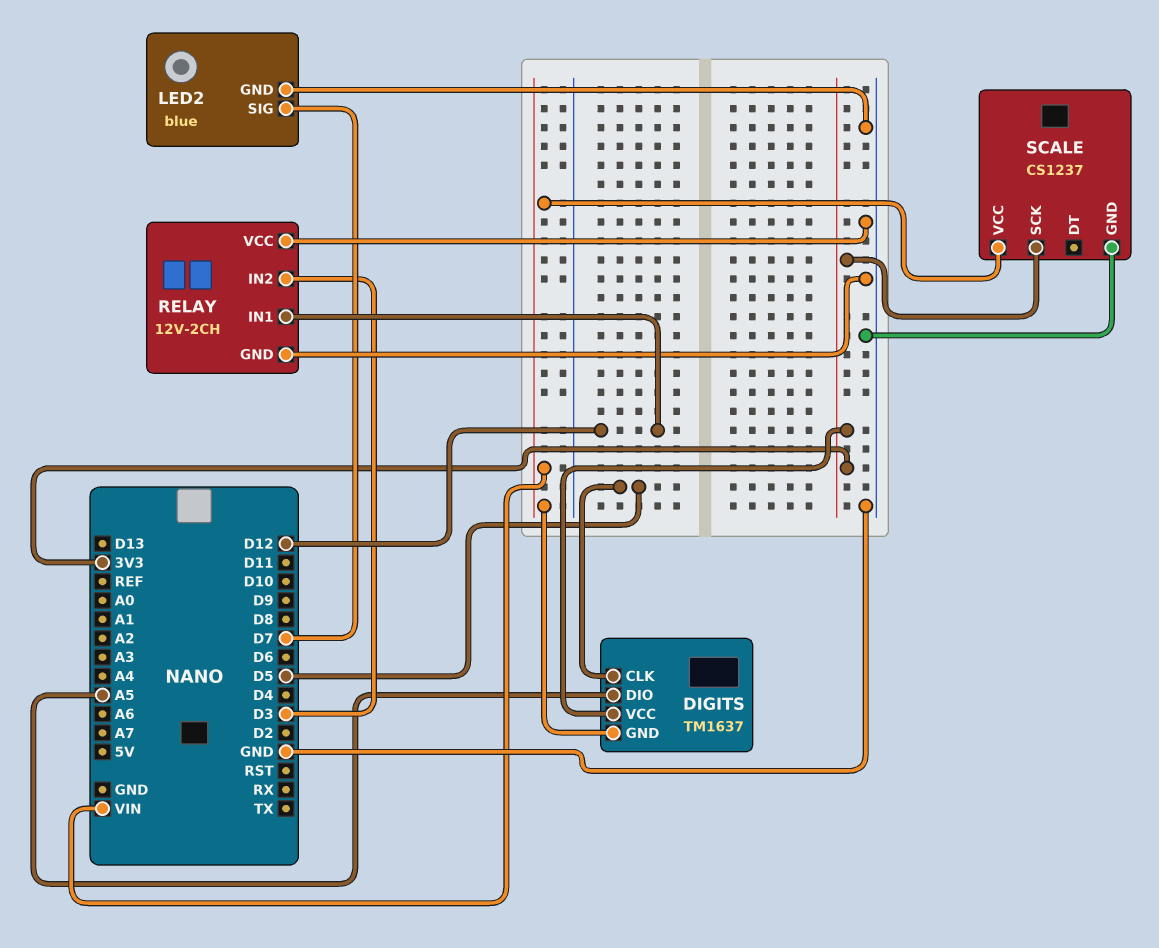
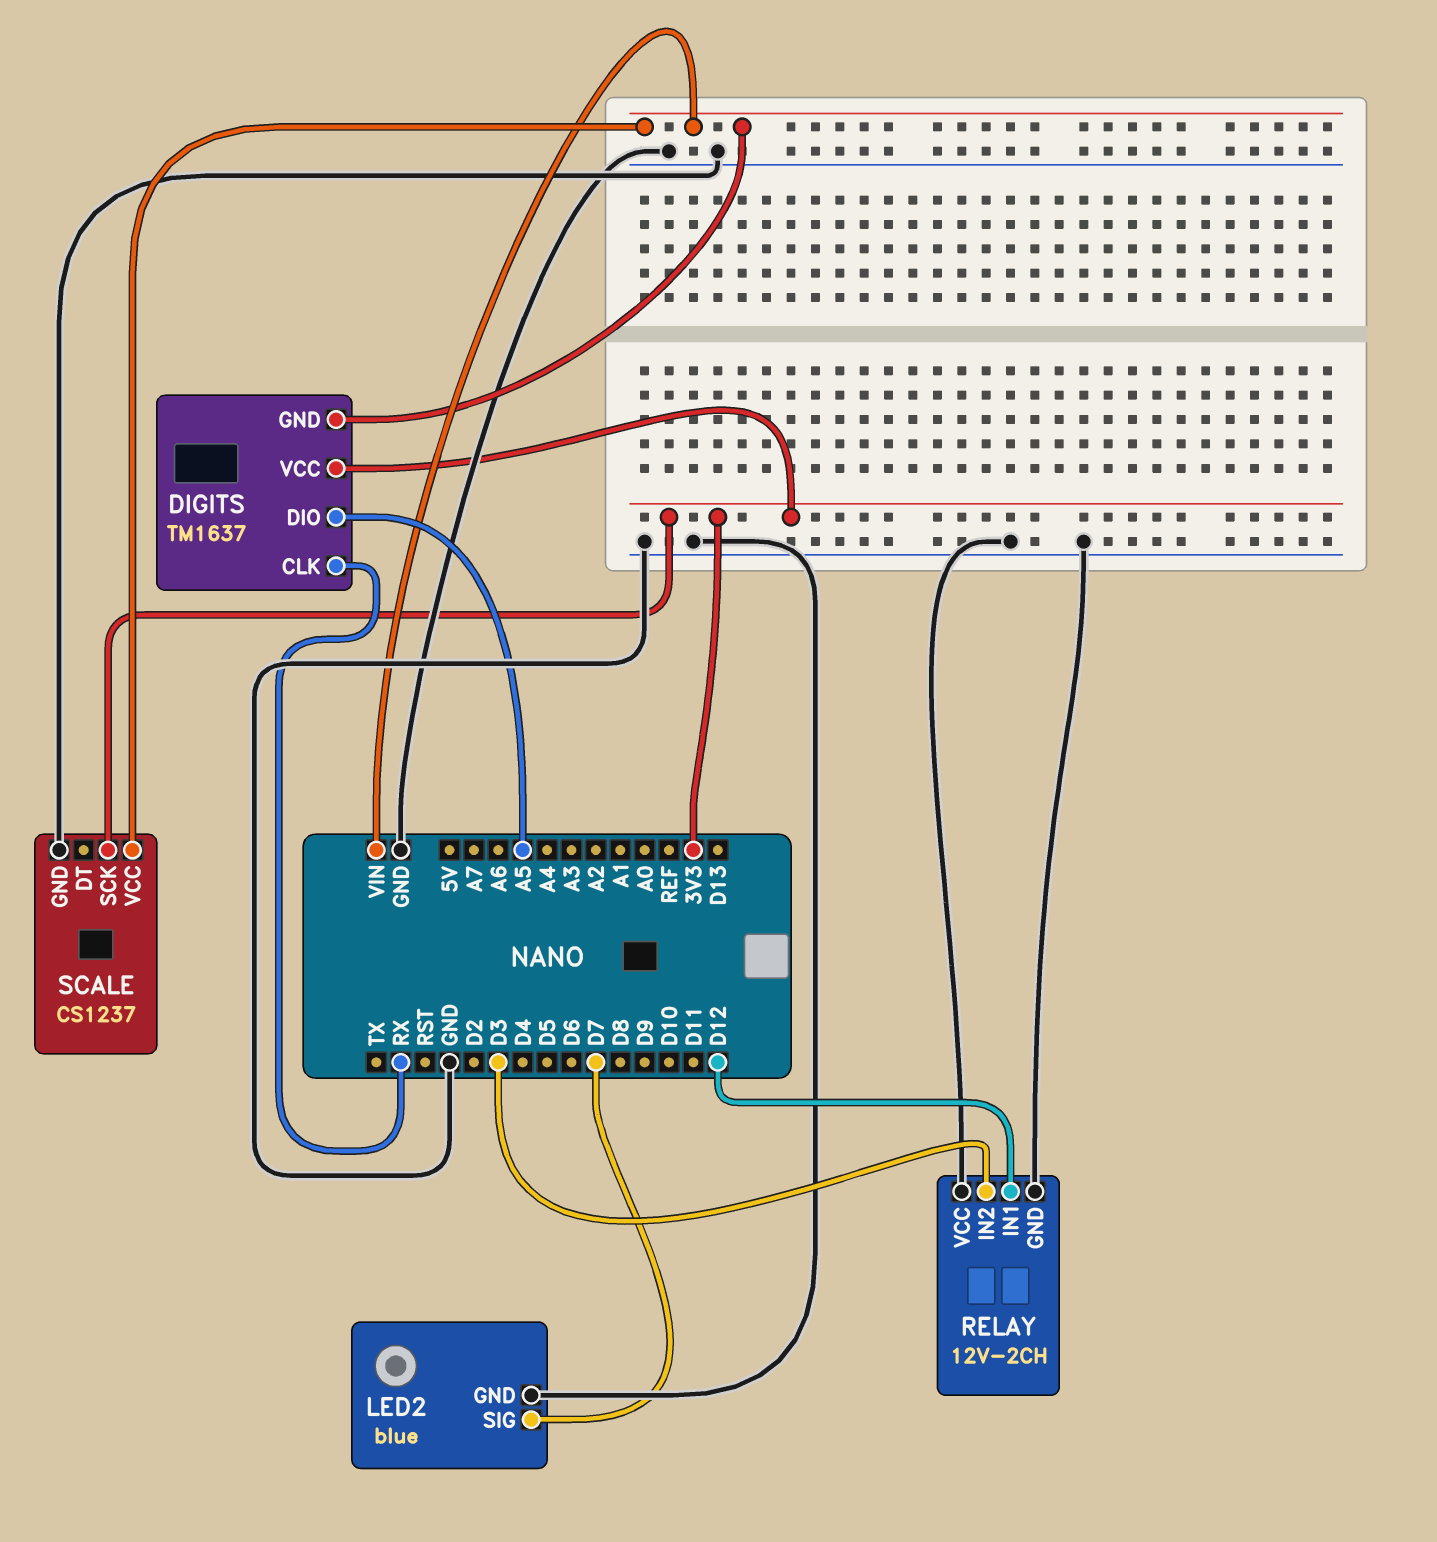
DIGITS pin CLK: D5 -> RX

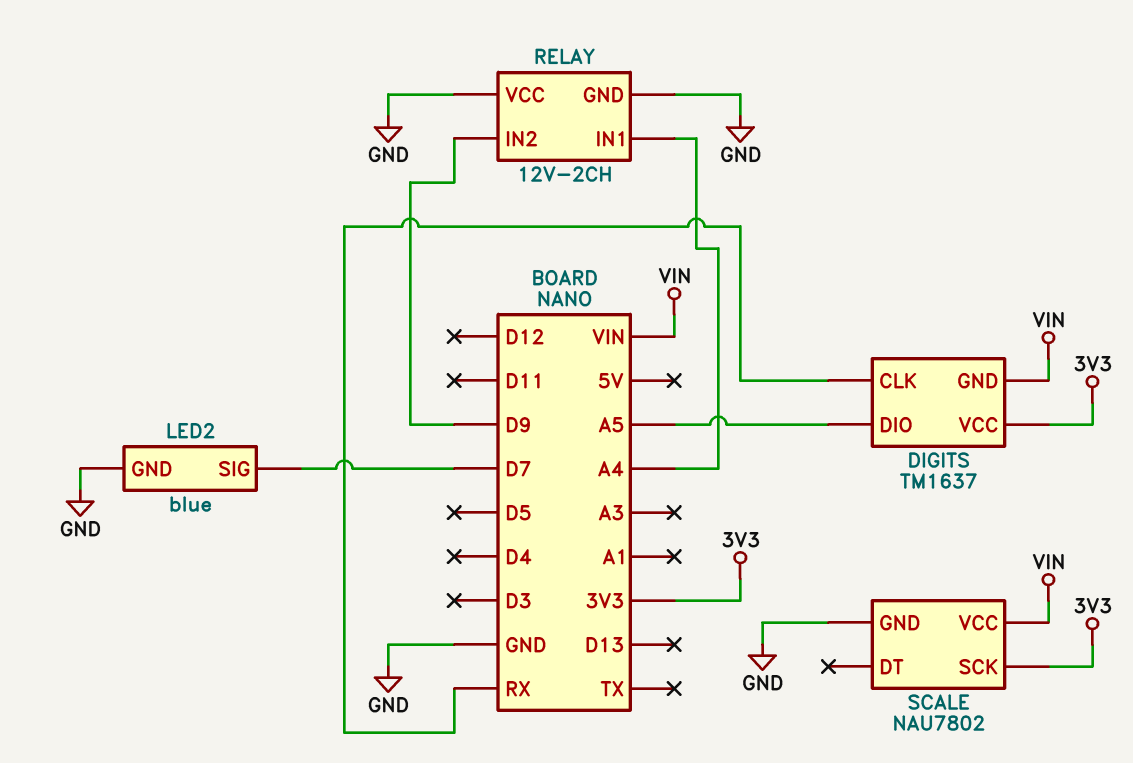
RELAY pin IN1: D12 -> A4
RELAY pin IN2: D3 -> D9
SCALE: CS1237 -> NAU7802

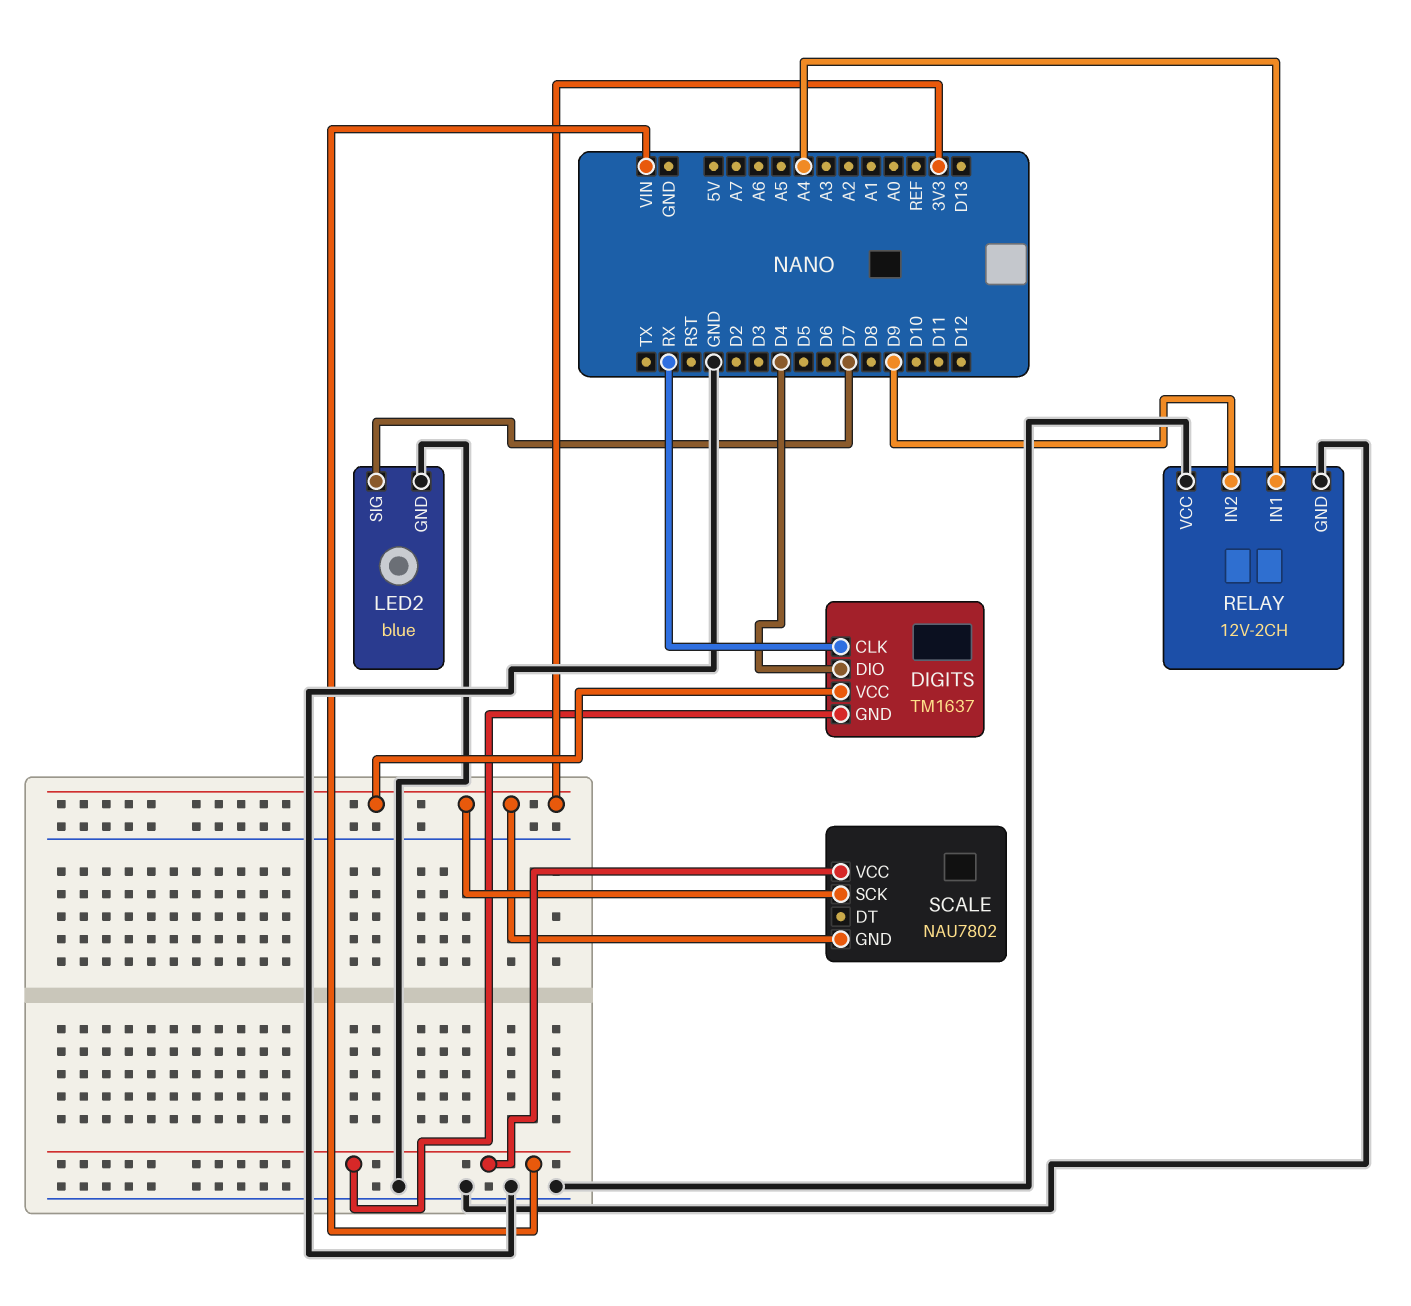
DIGITS pin DIO: A5 -> D4
SCALE pin GND: GND -> 3V3

